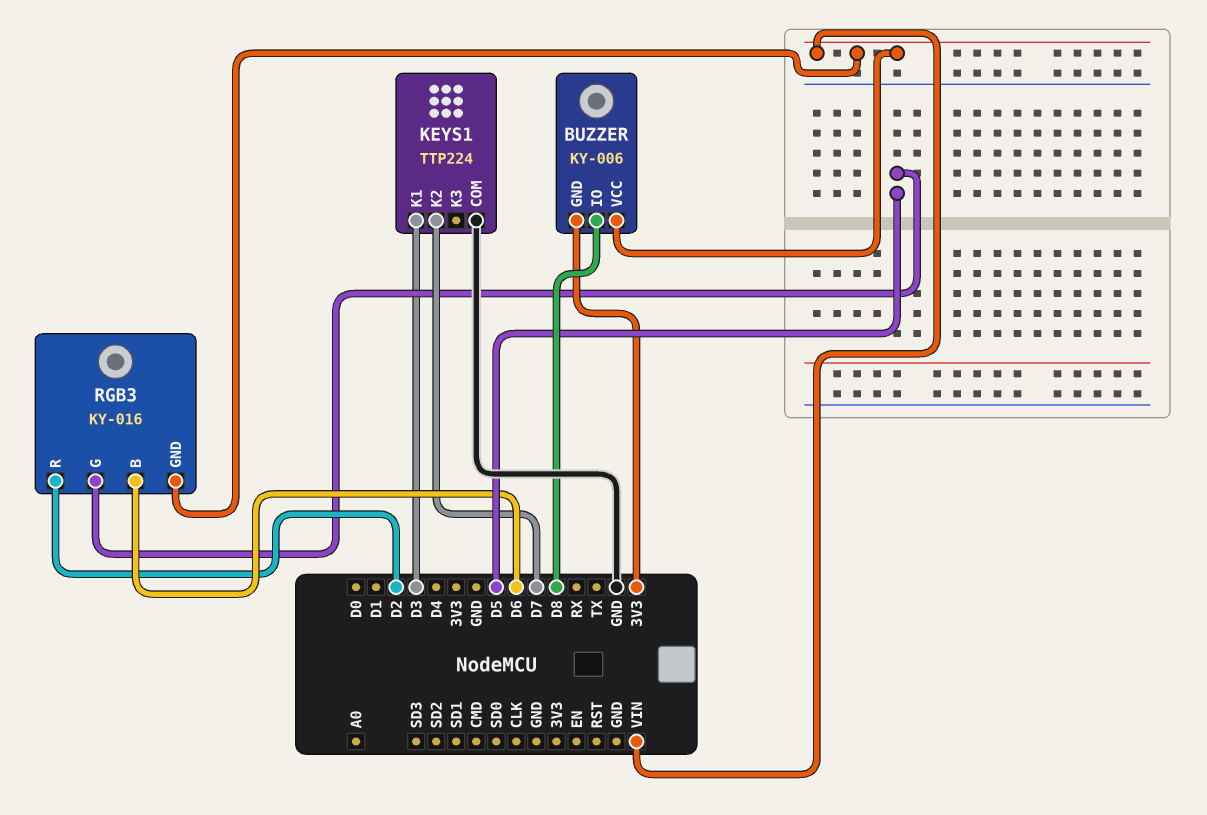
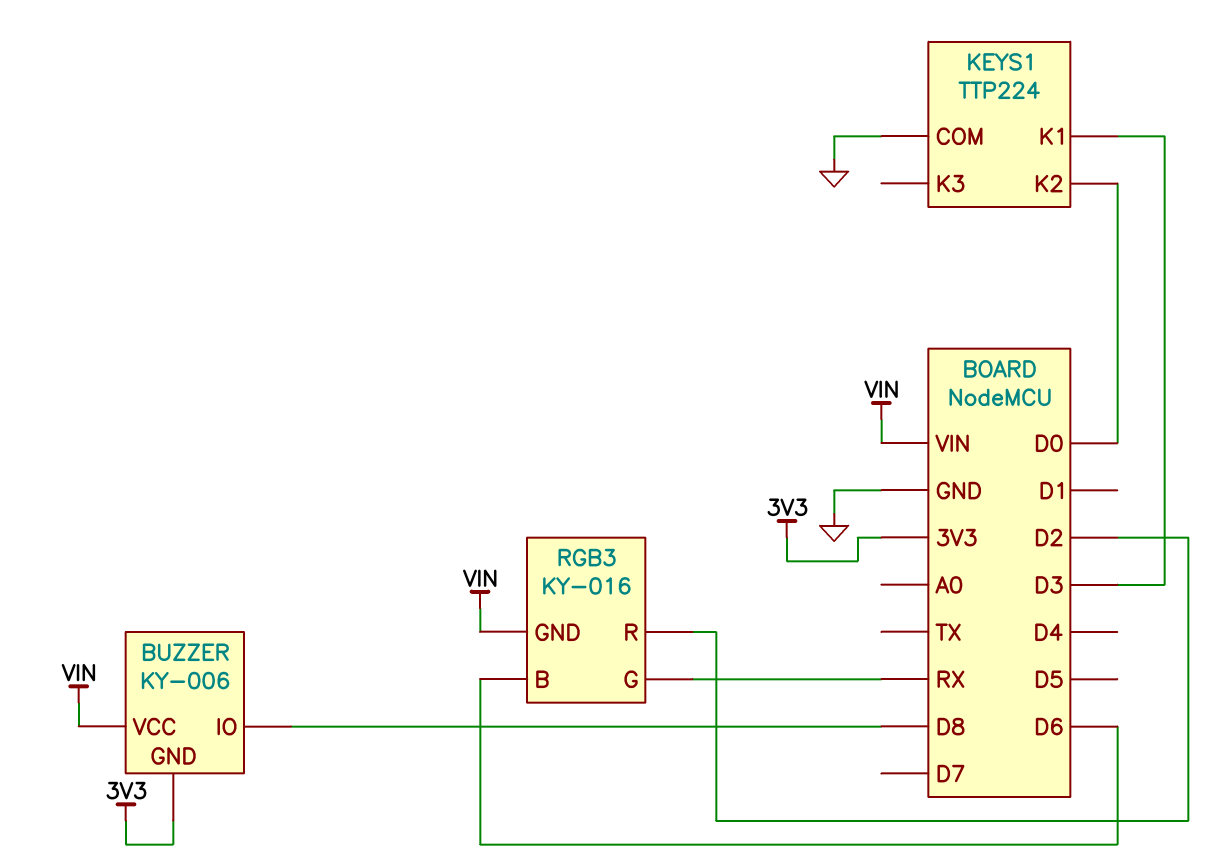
KEYS1 pin K2: D7 -> D0
RGB3 pin G: D5 -> RX

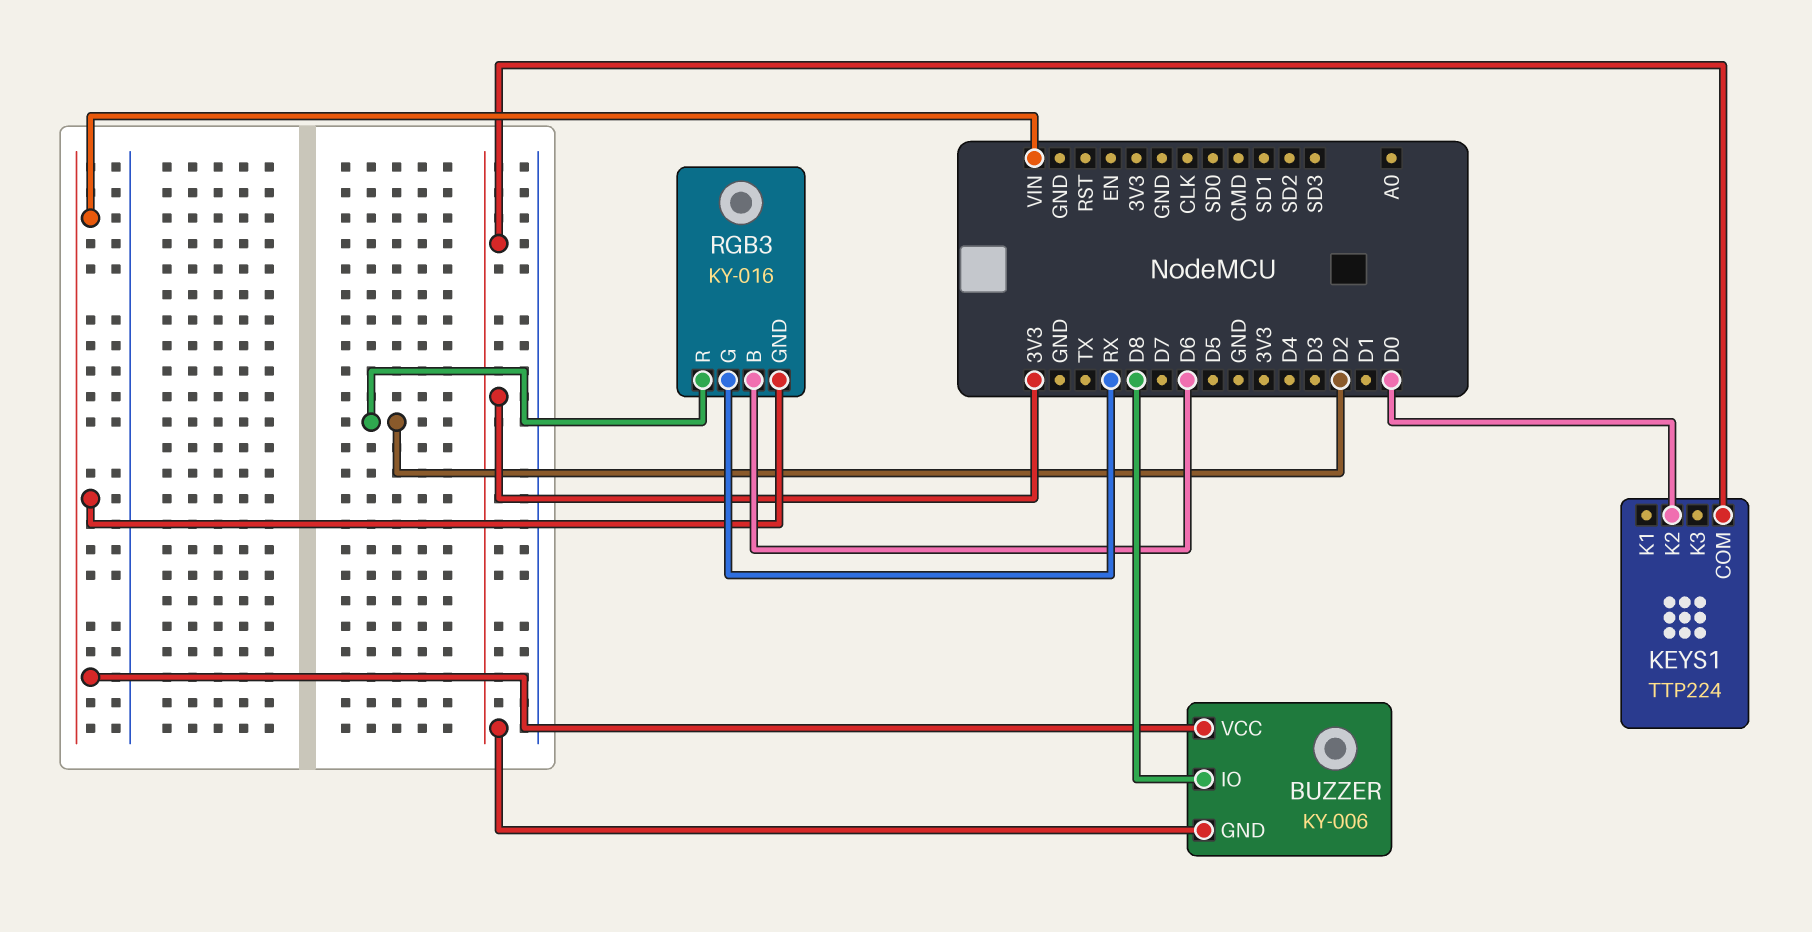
KEYS1 pin COM: GND -> 3V3
KEYS1 pin K1: D3 -> none

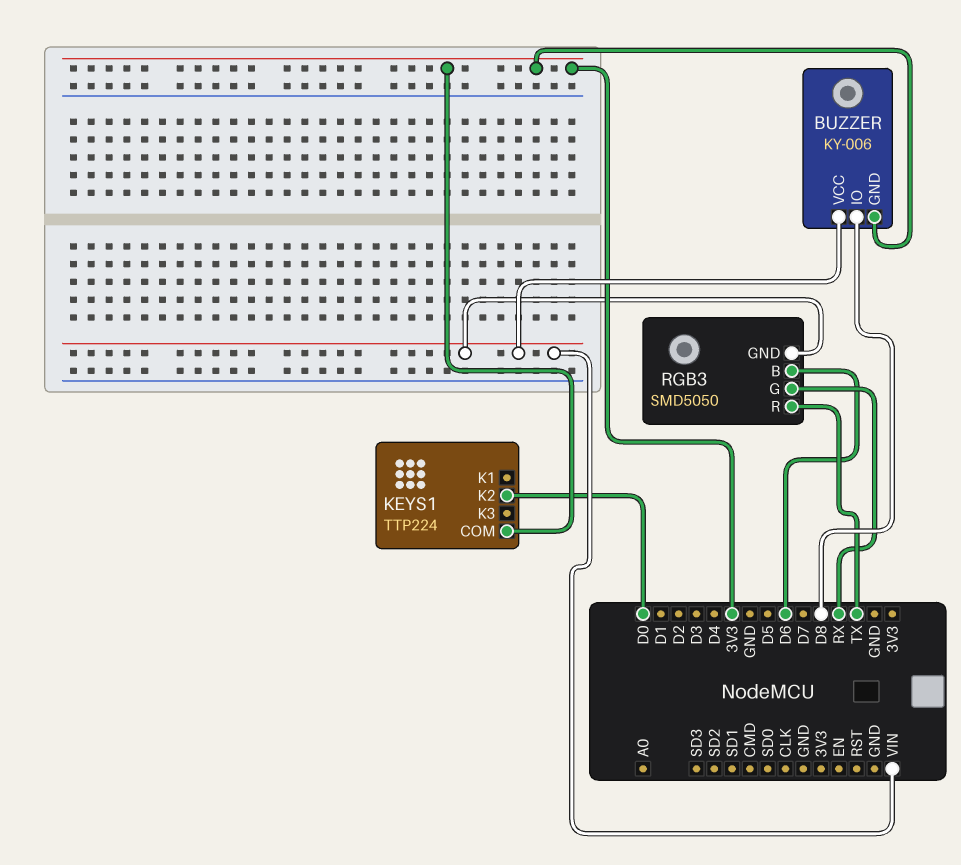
RGB3: KY-016 -> SMD5050
RGB3 pin R: D2 -> TX

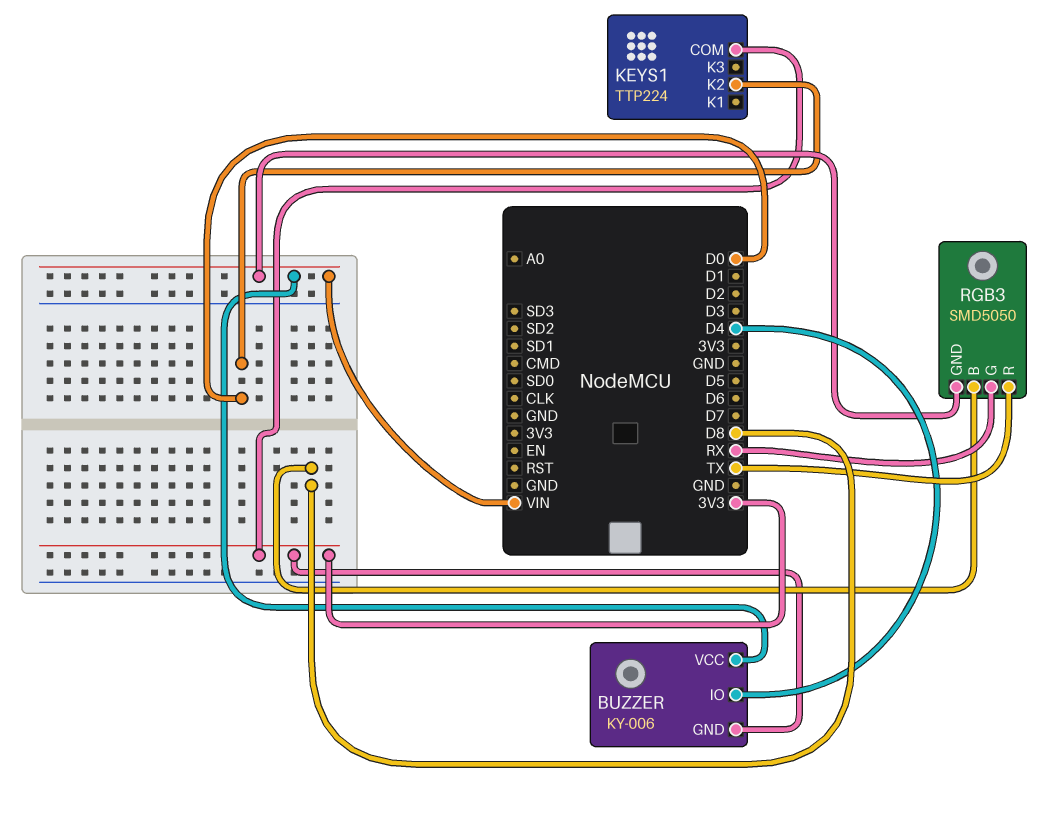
BUZZER pin IO: D8 -> D4
RGB3 pin B: D6 -> D8

